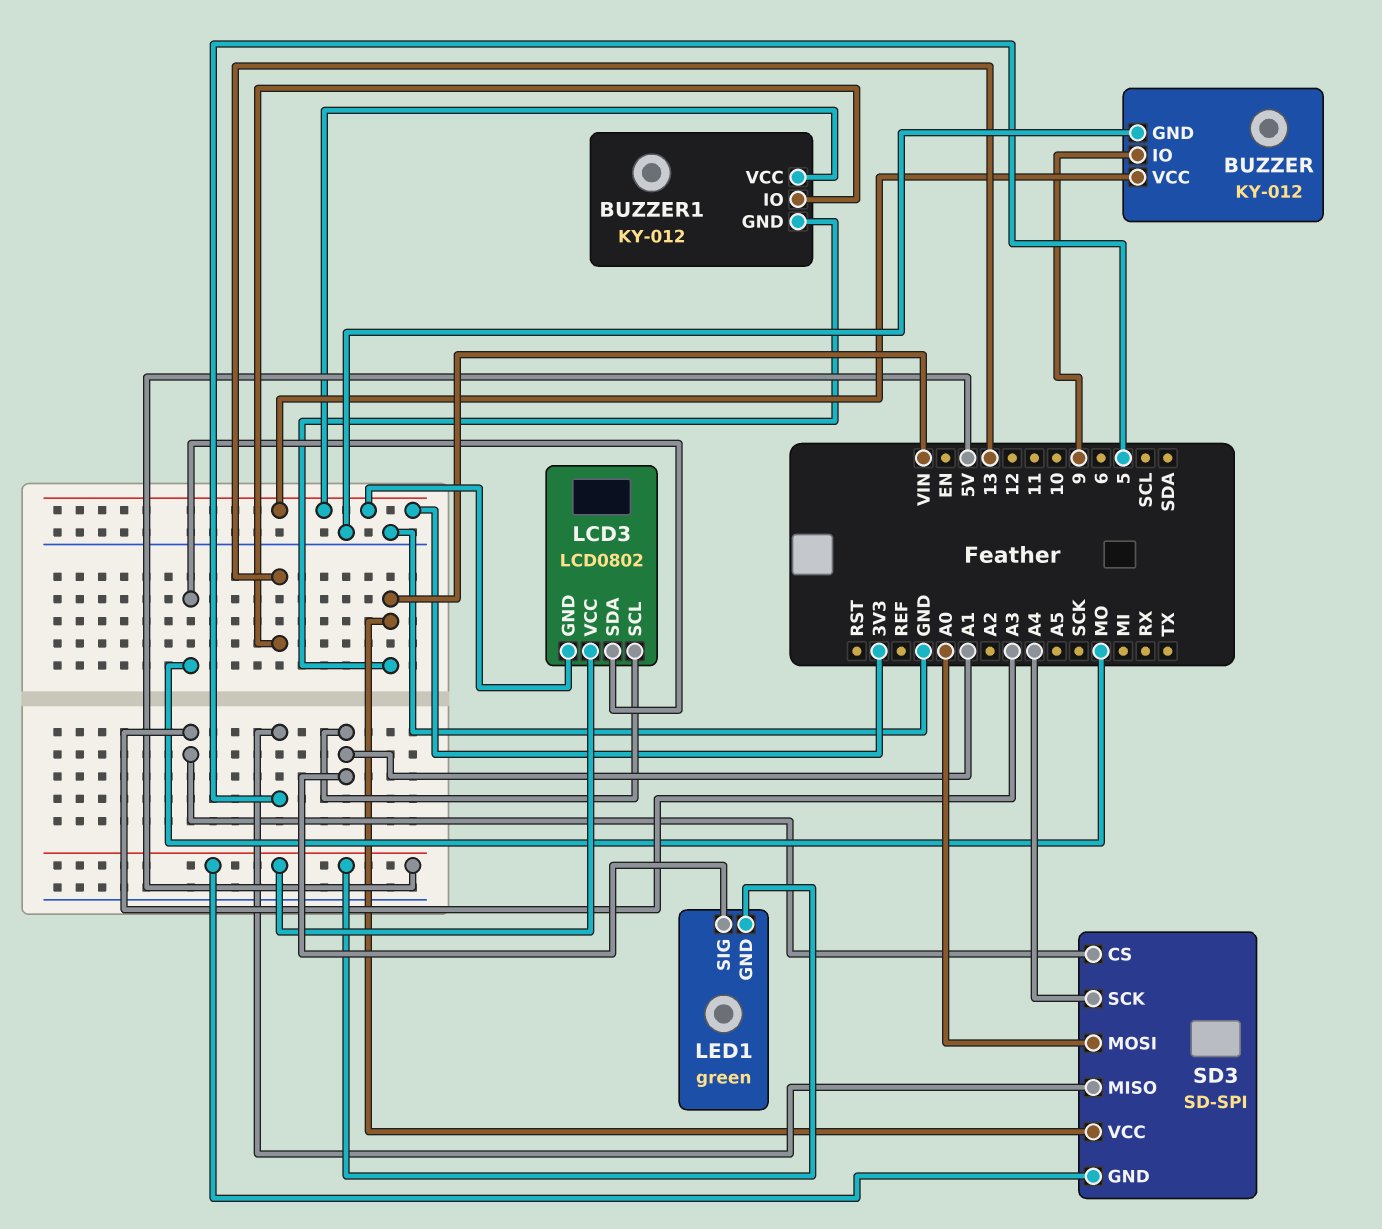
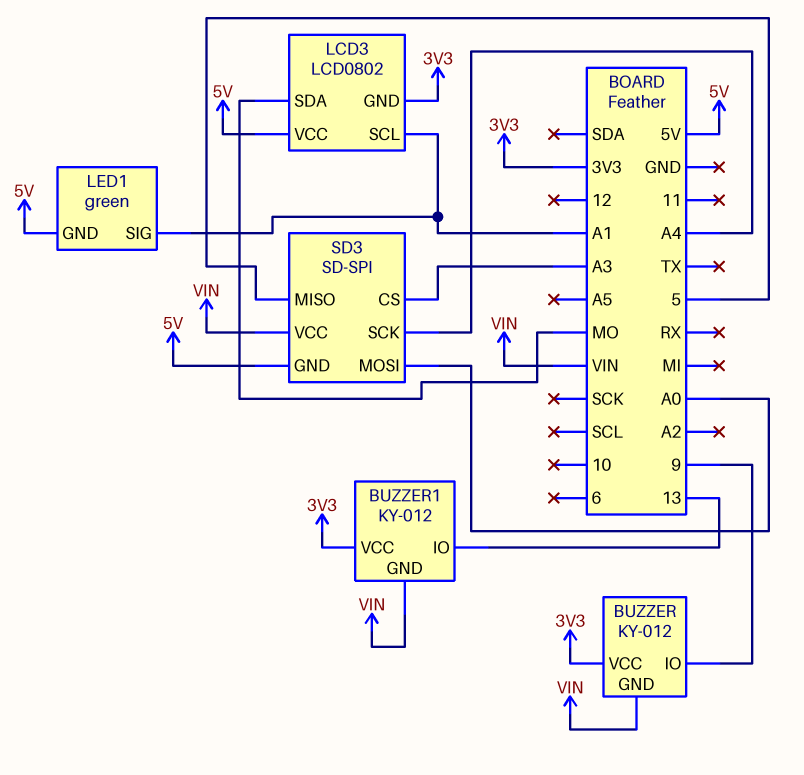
BUZZER pin GND: GND -> VIN

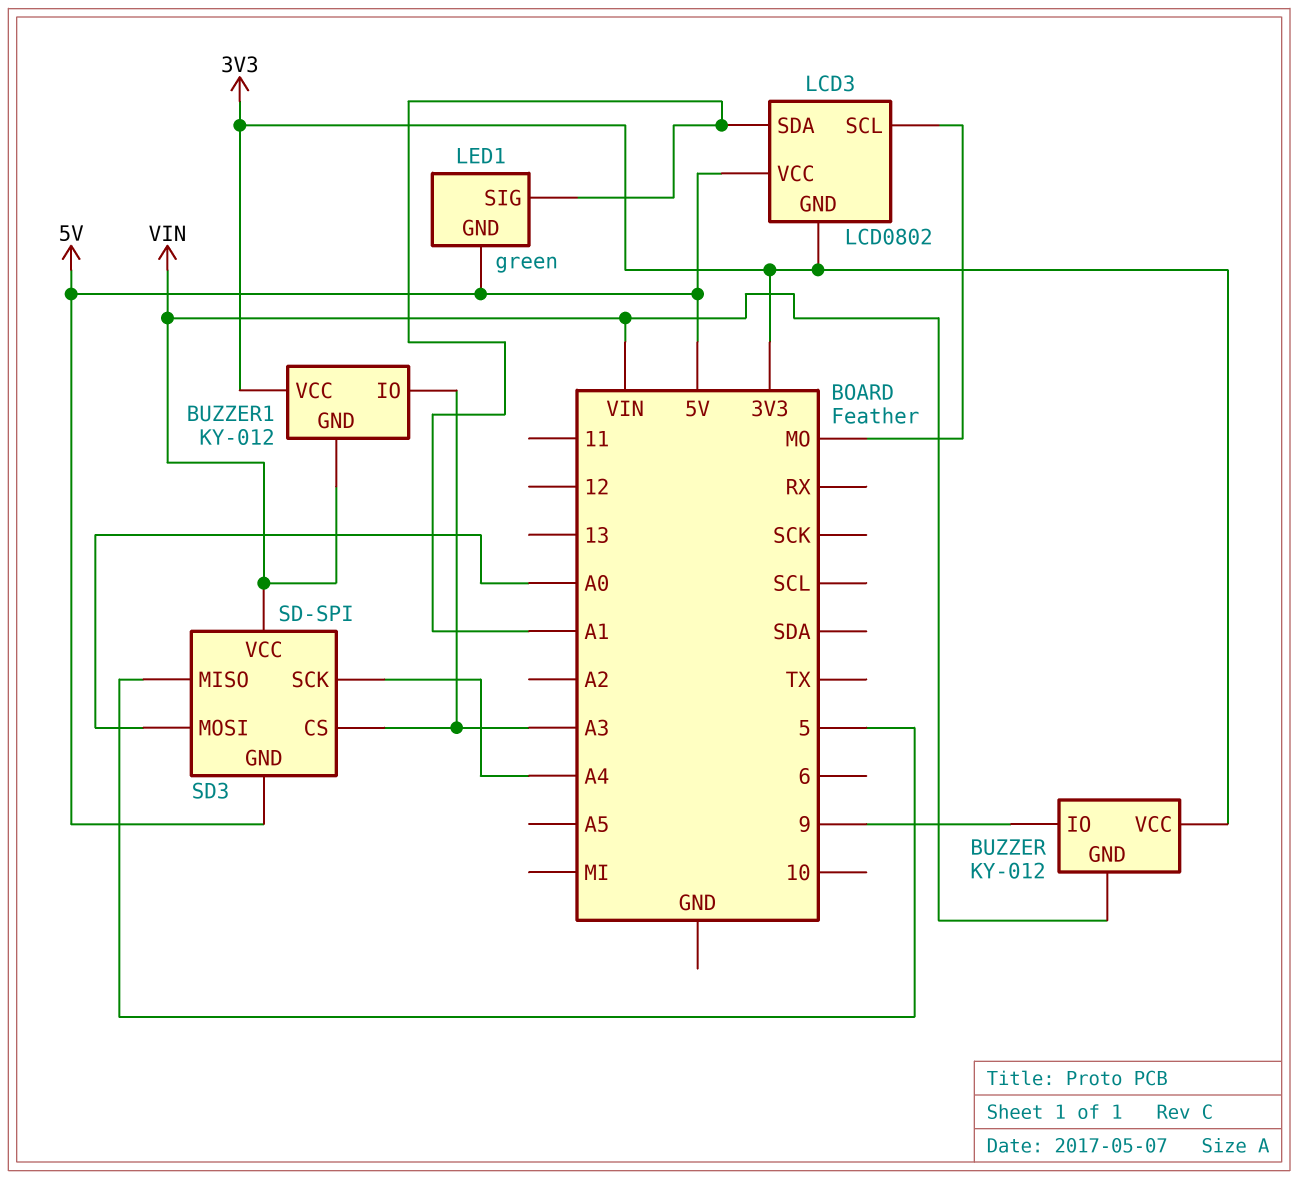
BUZZER1 pin IO: 13 -> A3
LCD3 pin SCL: A1 -> MO
LCD3 pin SDA: MO -> A1

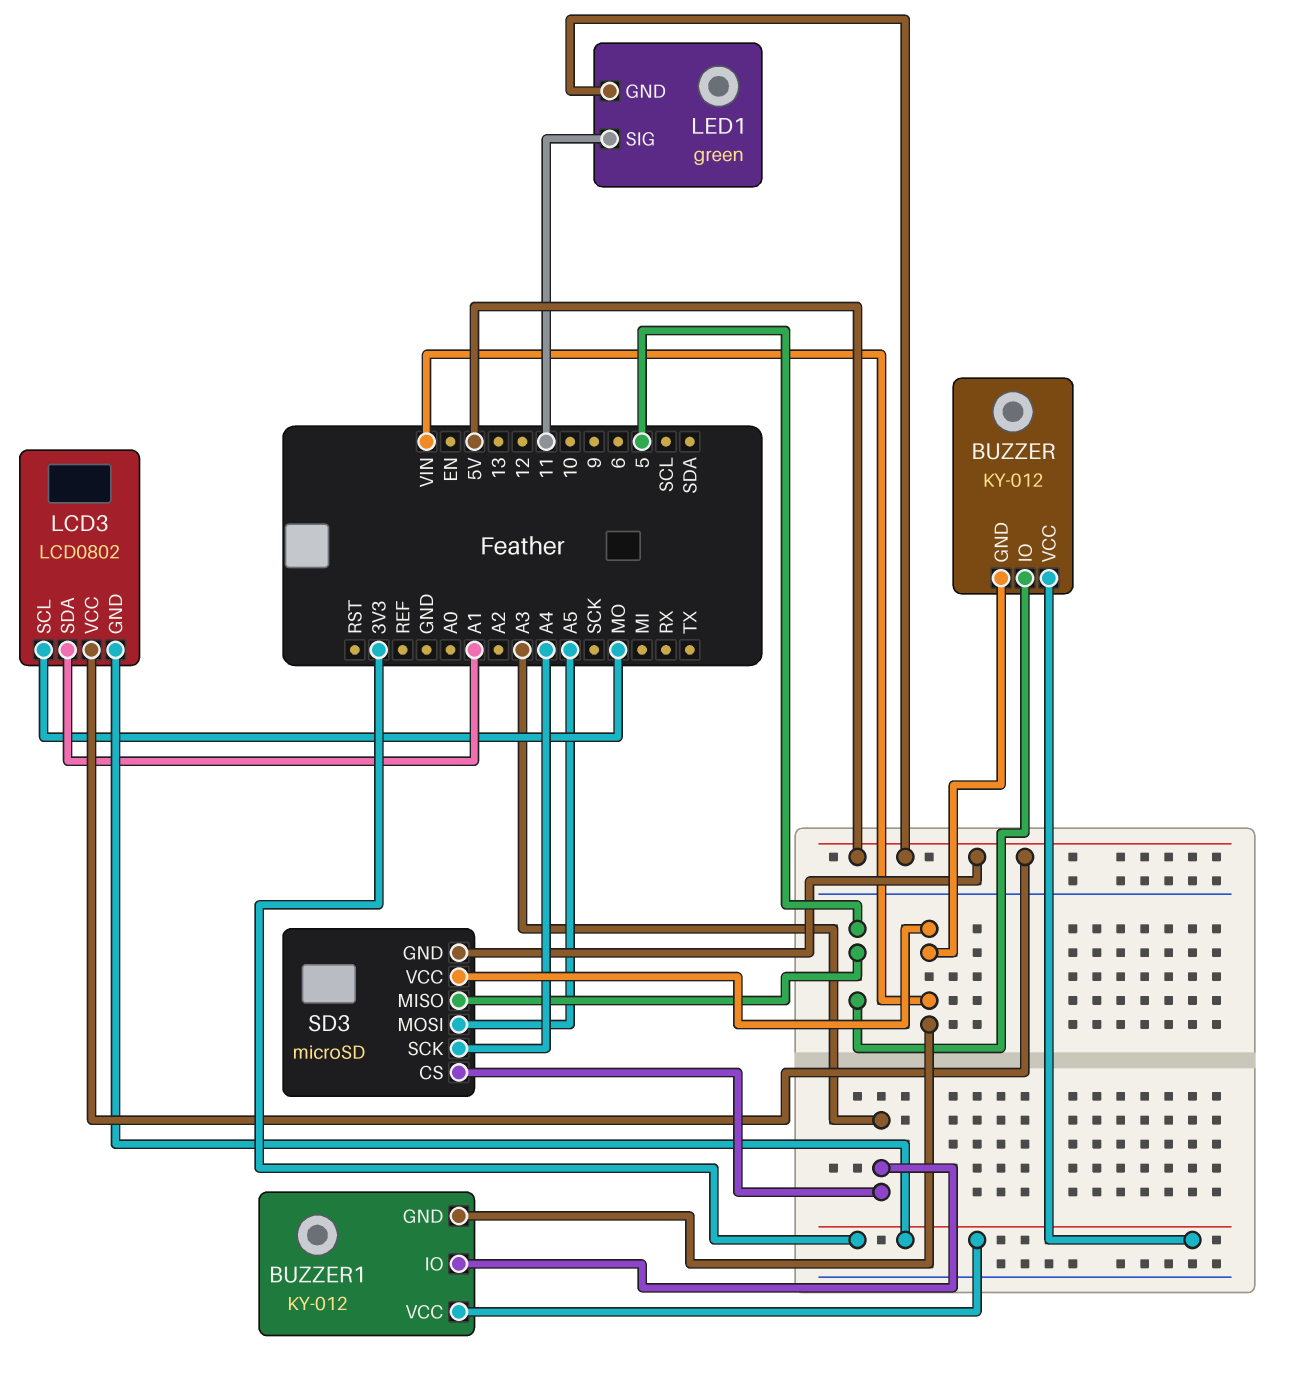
BUZZER pin IO: 9 -> 5
LED1 pin SIG: A1 -> 11
SD3: SD-SPI -> microSD
SD3 pin MOSI: A0 -> A5

